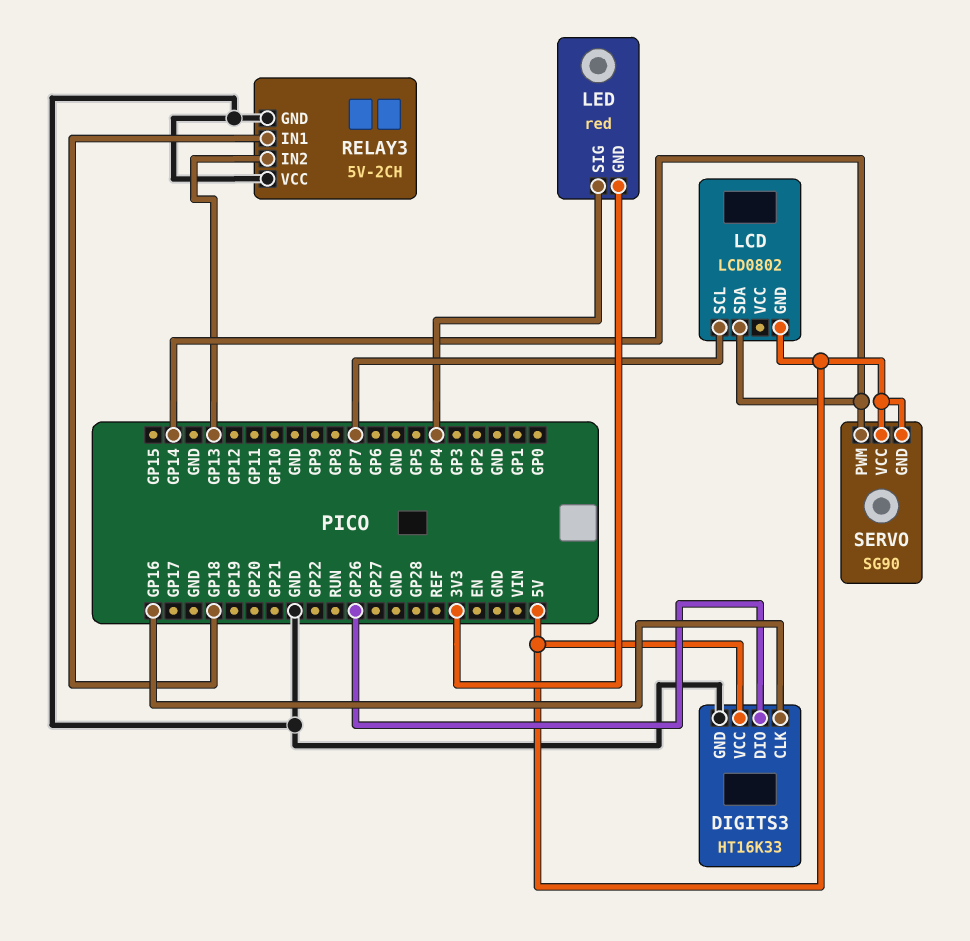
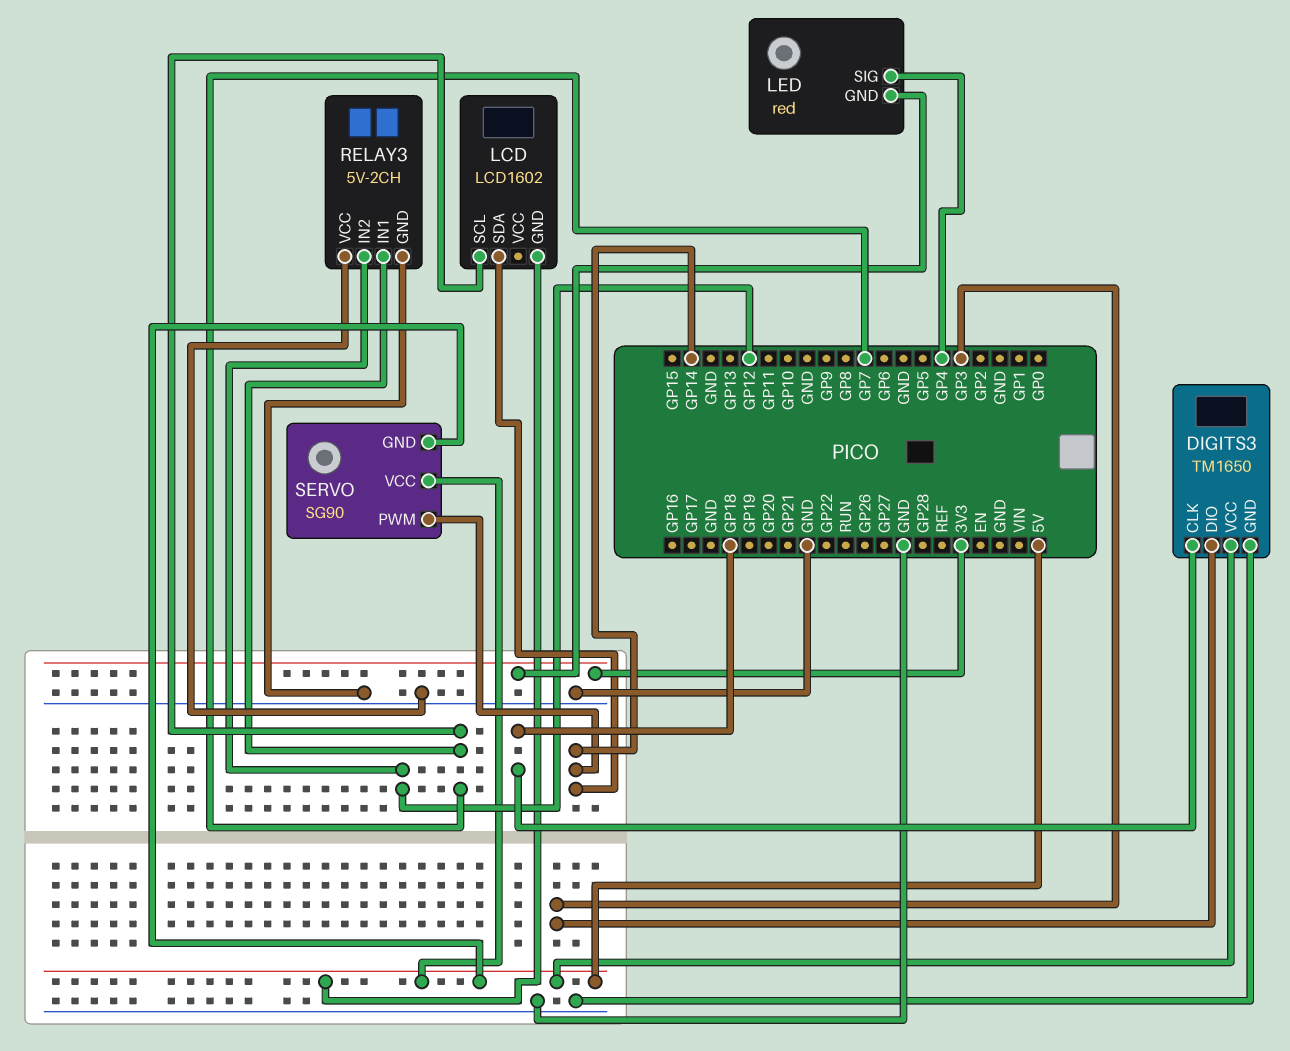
DIGITS3: HT16K33 -> TM1650
DIGITS3 pin CLK: GP16 -> GP18
DIGITS3 pin DIO: GP26 -> GP3
LCD: LCD0802 -> LCD1602
RELAY3 pin IN1: GP18 -> GP7
RELAY3 pin IN2: GP13 -> GP12

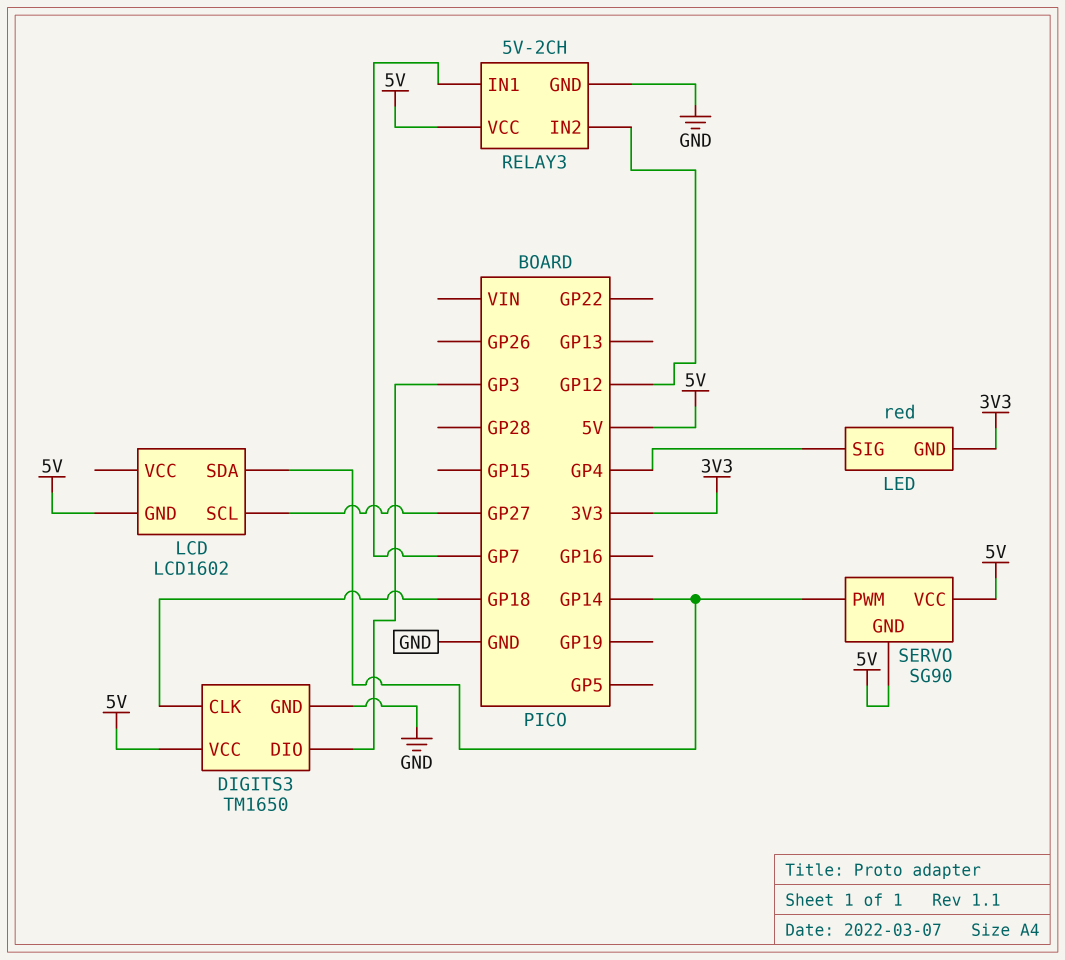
LCD pin SCL: GP7 -> GP27
RELAY3 pin VCC: GND -> 5V

